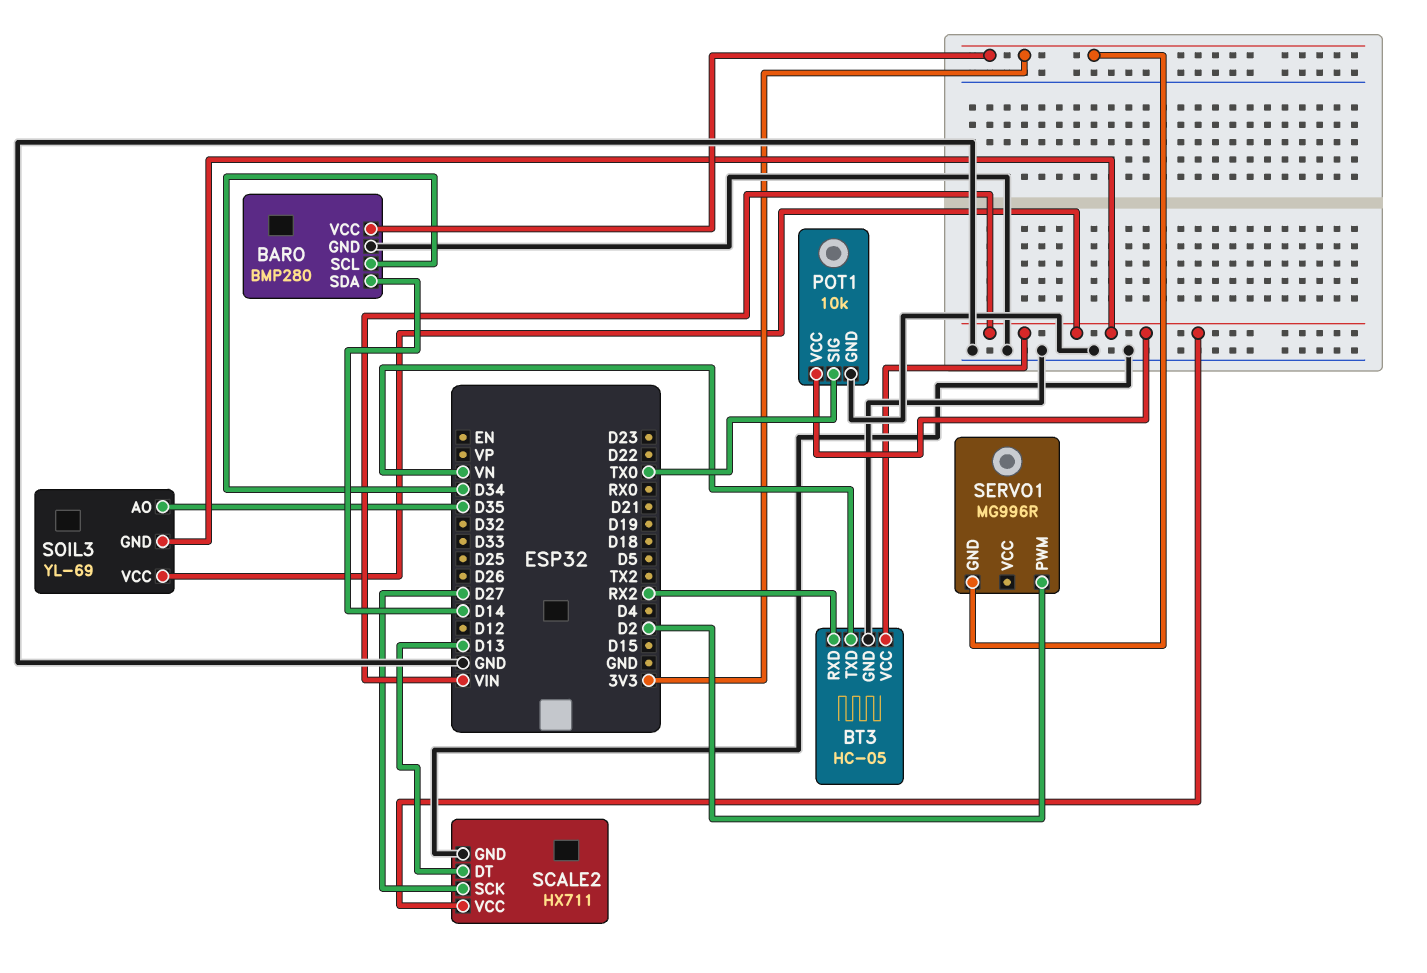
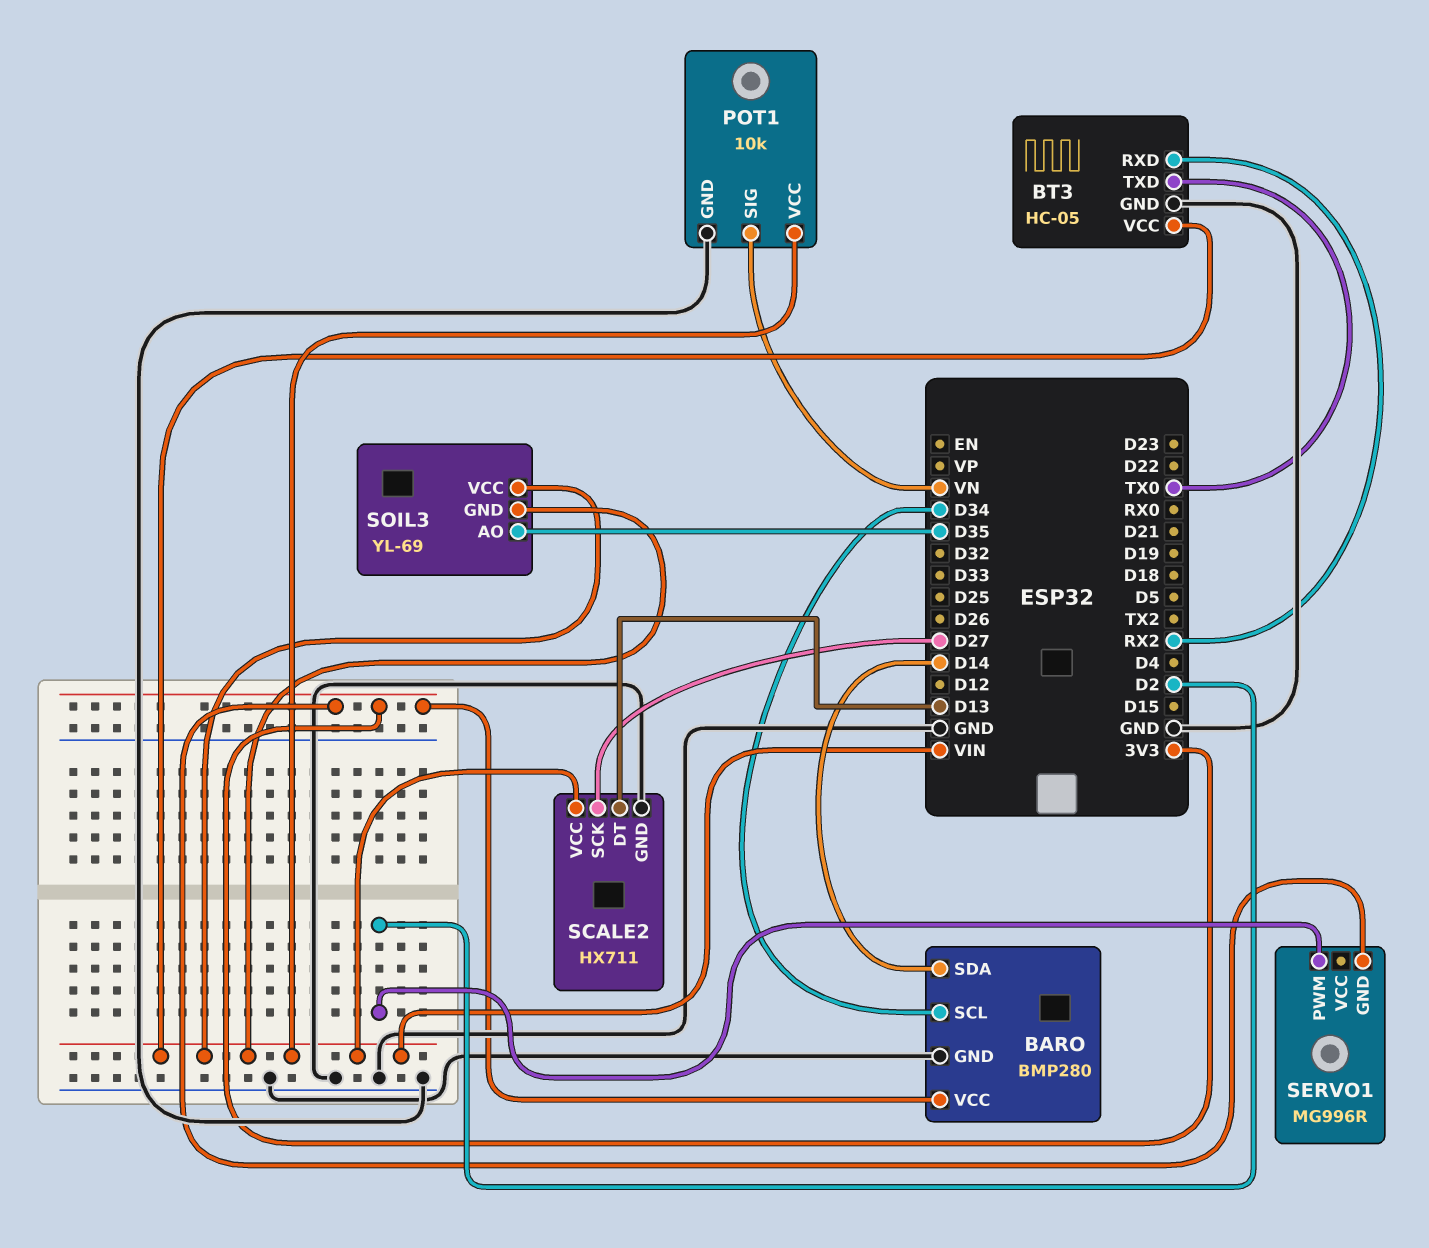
BT3 pin TXD: VN -> TX0
POT1 pin SIG: TX0 -> VN

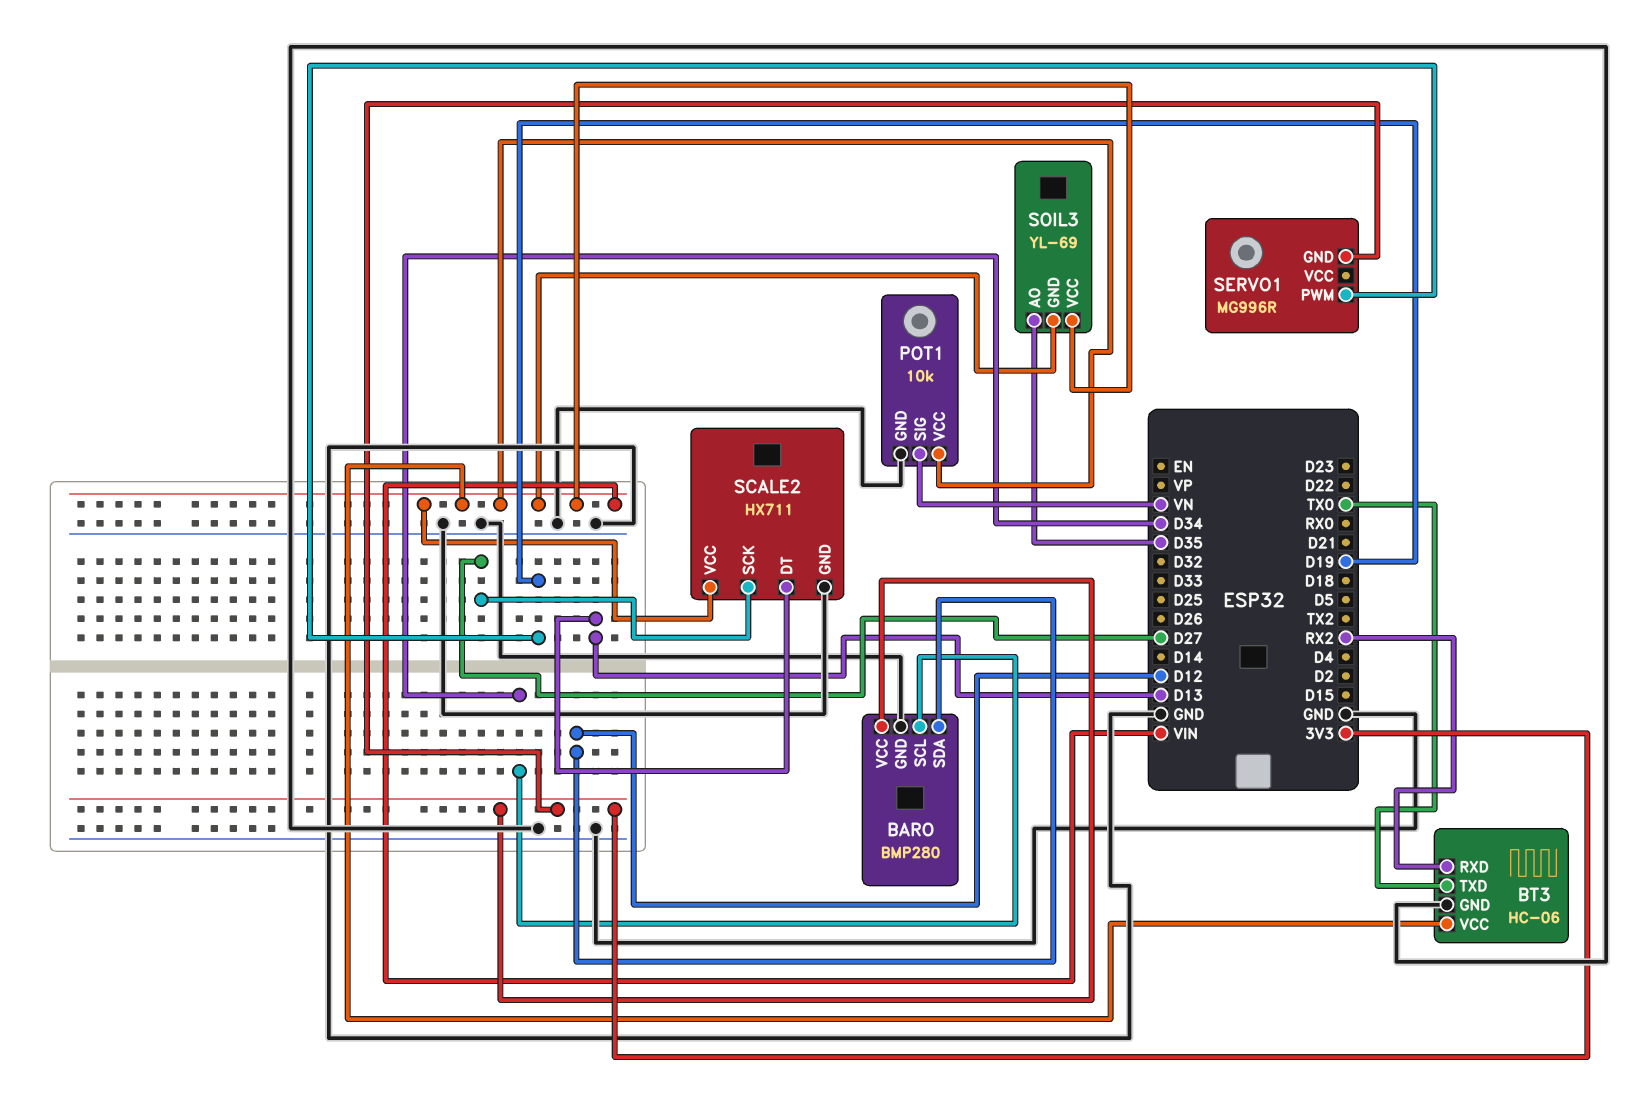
BARO pin SDA: D14 -> D12
BT3: HC-05 -> HC-06
SERVO1 pin PWM: D2 -> D19

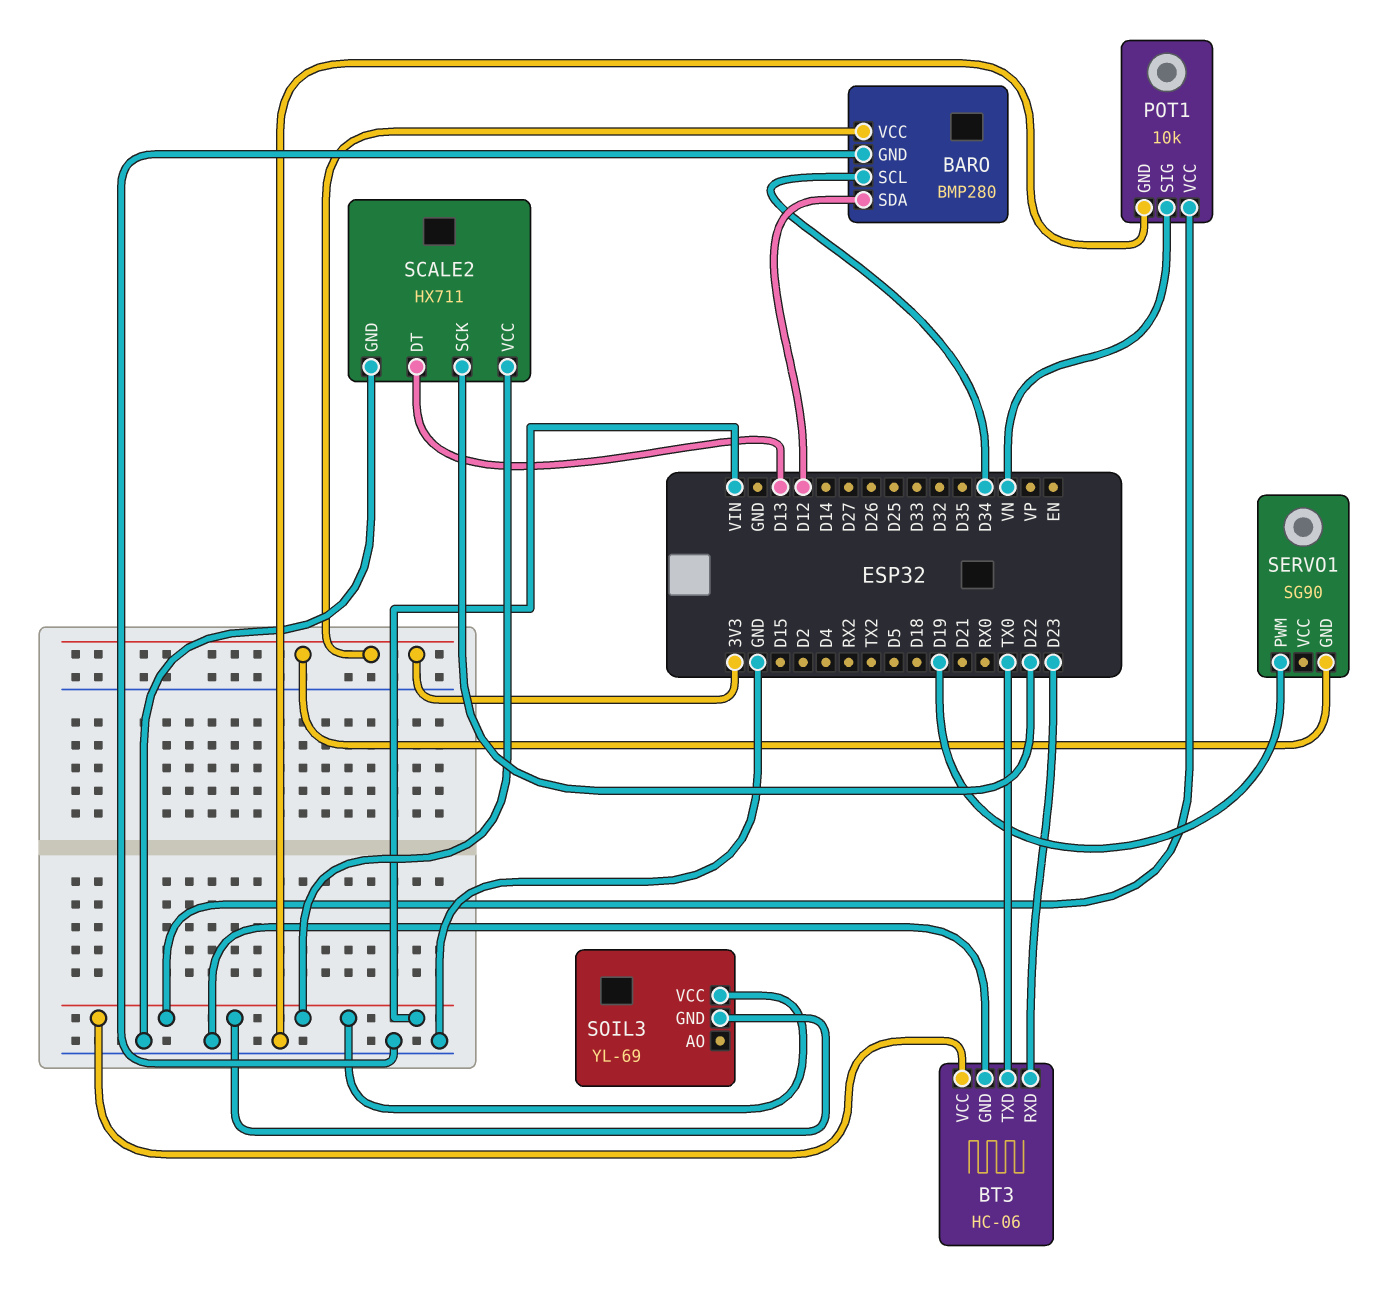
BT3 pin RXD: RX2 -> D23
SCALE2 pin SCK: D27 -> D22
SERVO1: MG996R -> SG90
SOIL3 pin AO: D35 -> none

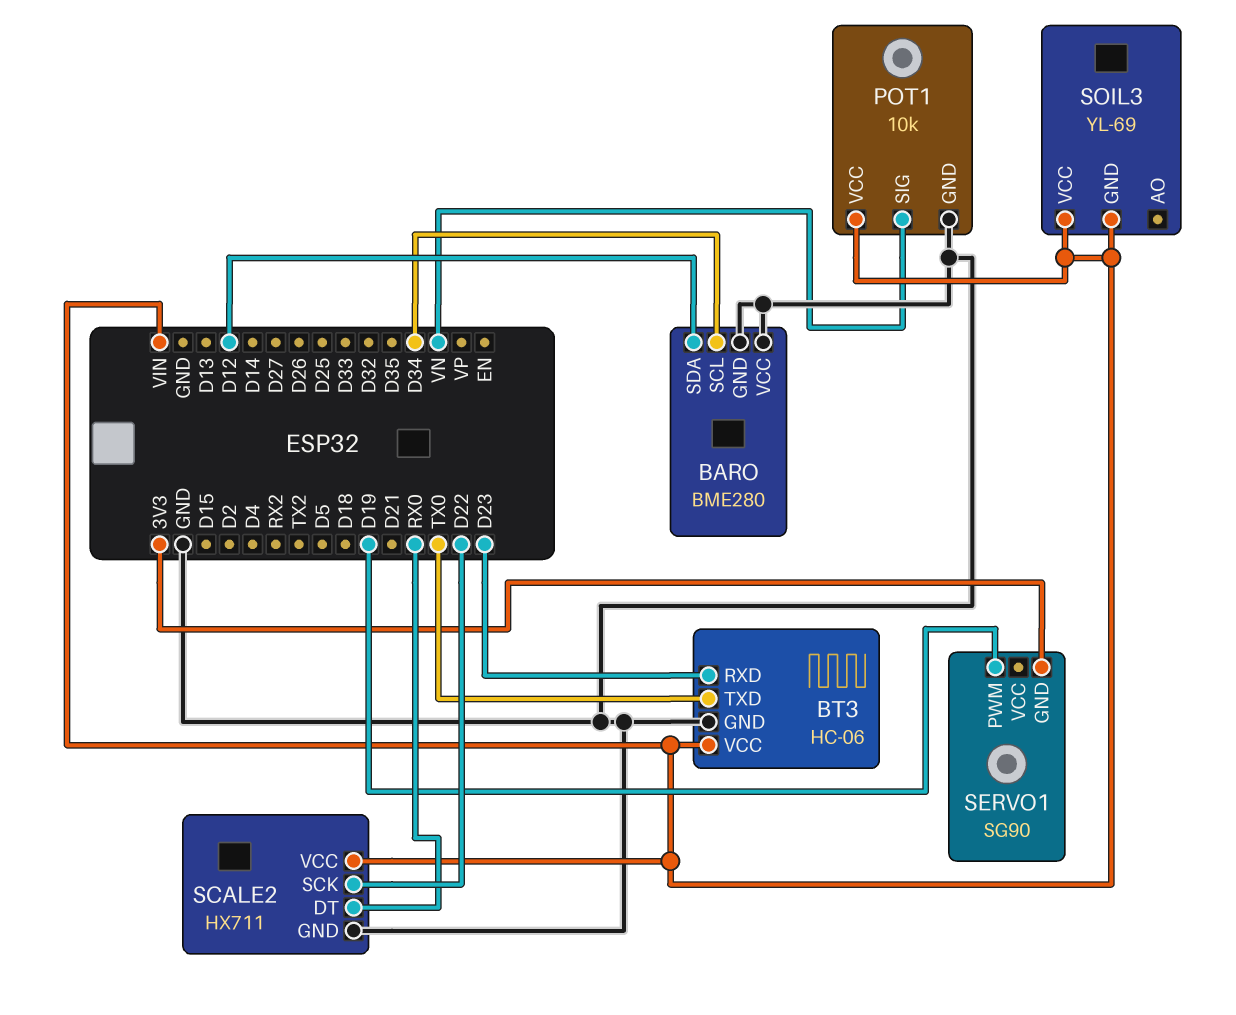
BARO: BMP280 -> BME280
BARO pin VCC: 3V3 -> GND
SCALE2 pin DT: D13 -> RX0

